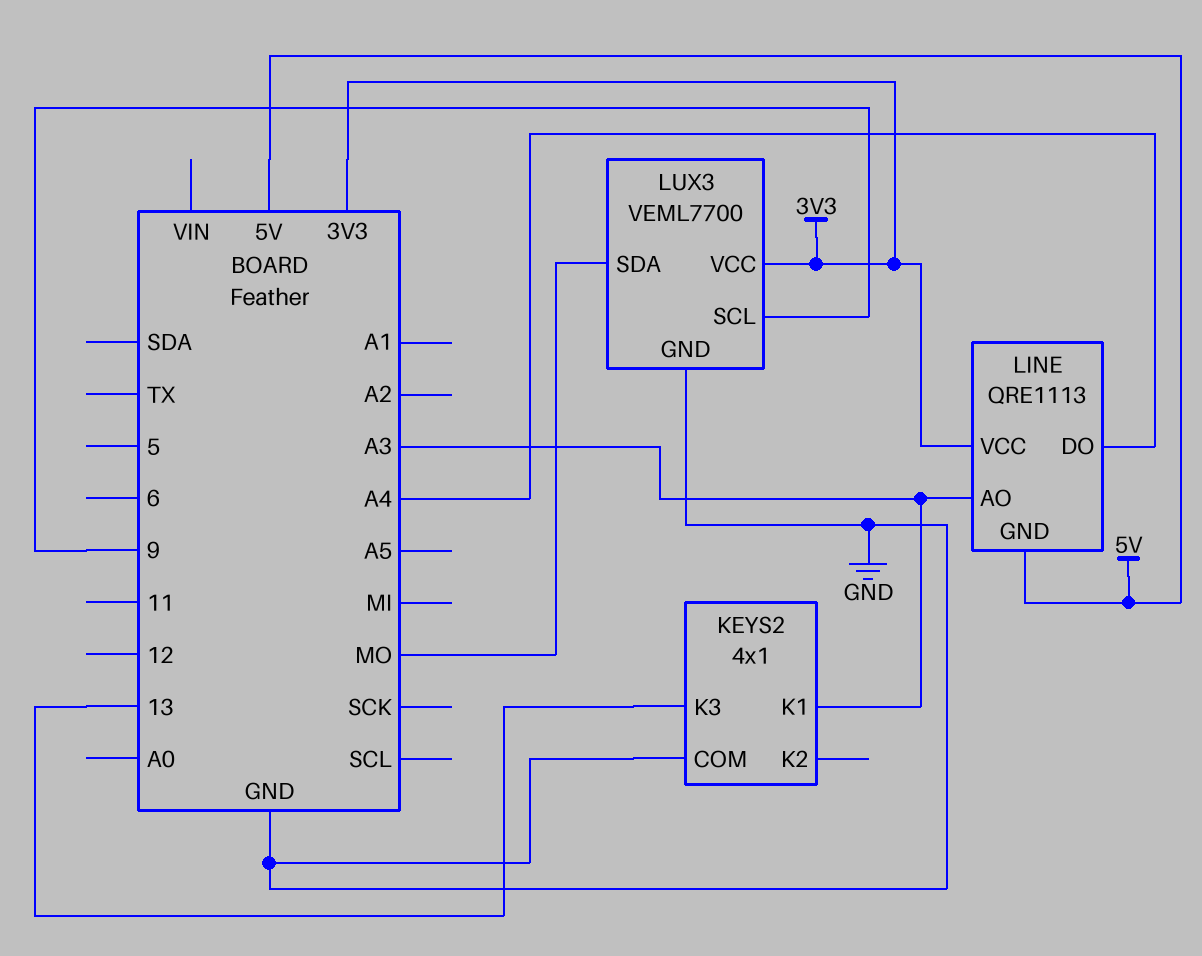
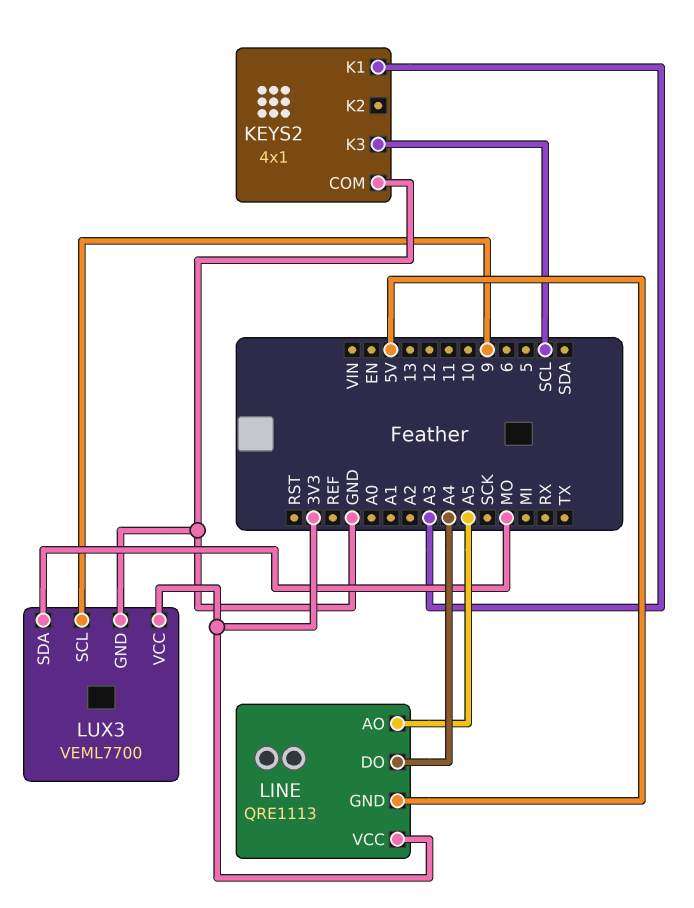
KEYS2 pin K3: 13 -> SCL
LINE pin AO: A3 -> A5

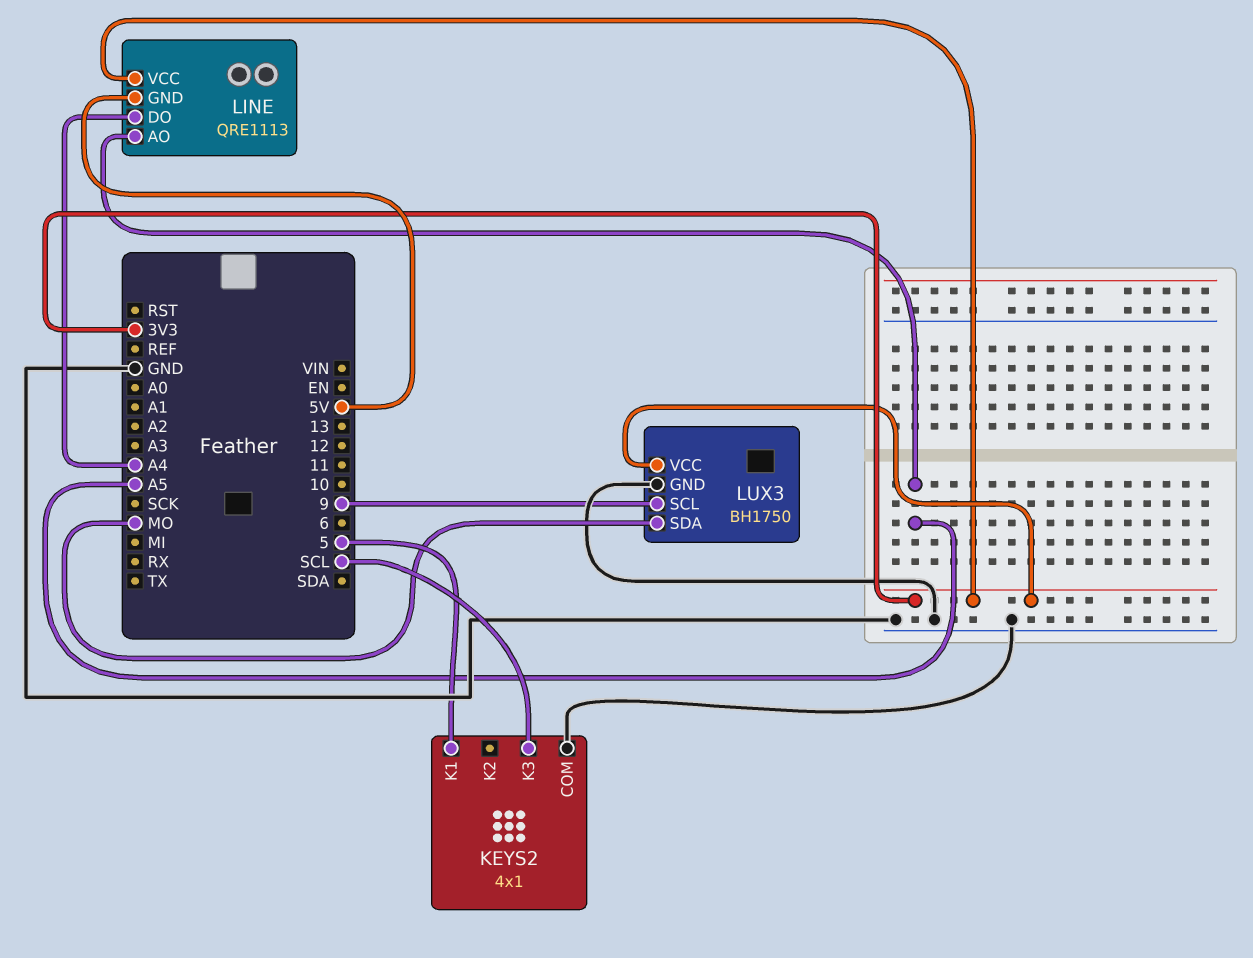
KEYS2 pin K1: A3 -> 5
LUX3: VEML7700 -> BH1750

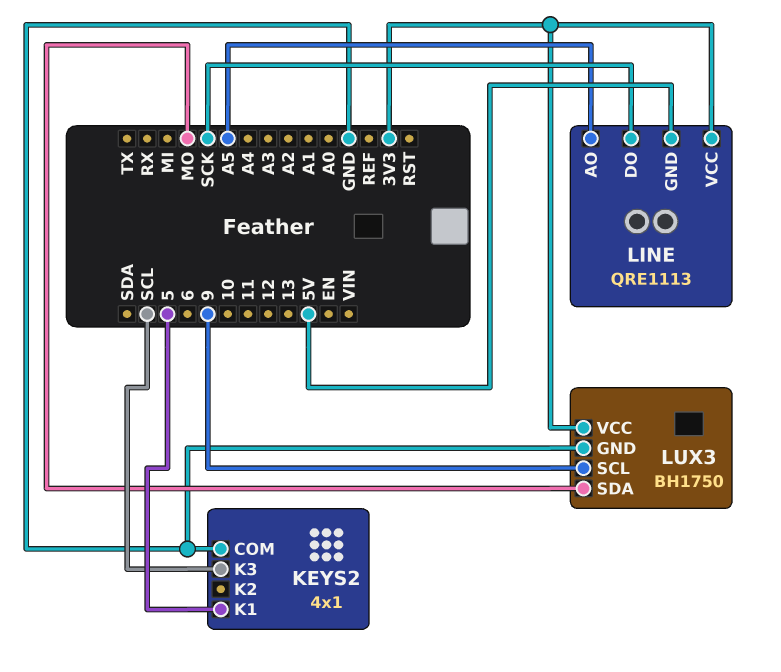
LINE pin DO: A4 -> SCK

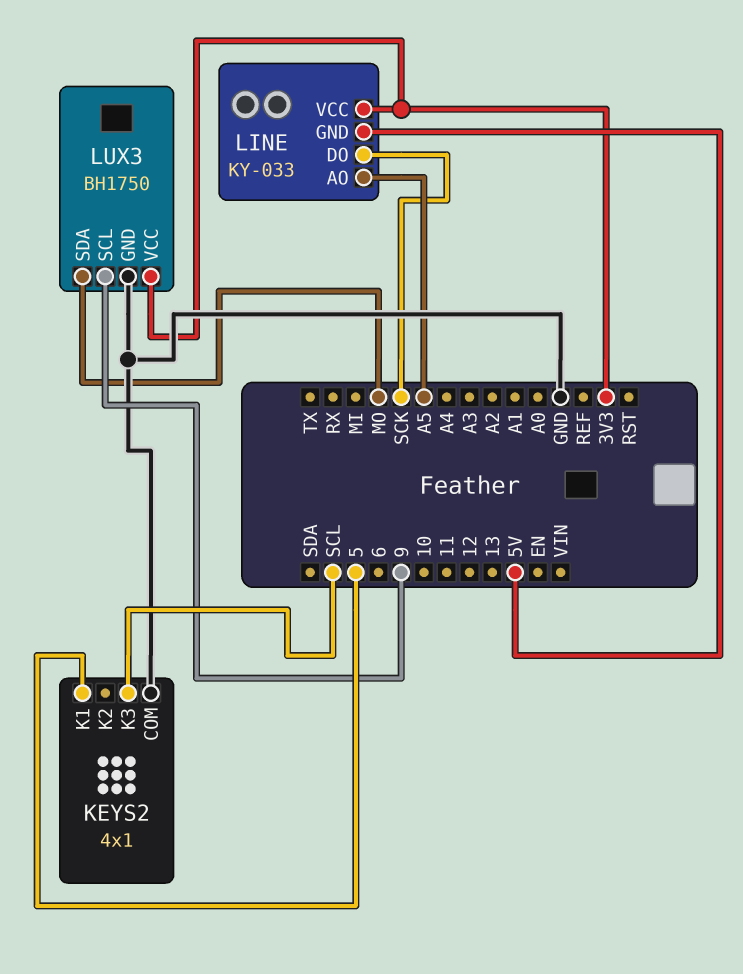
LINE: QRE1113 -> KY-033

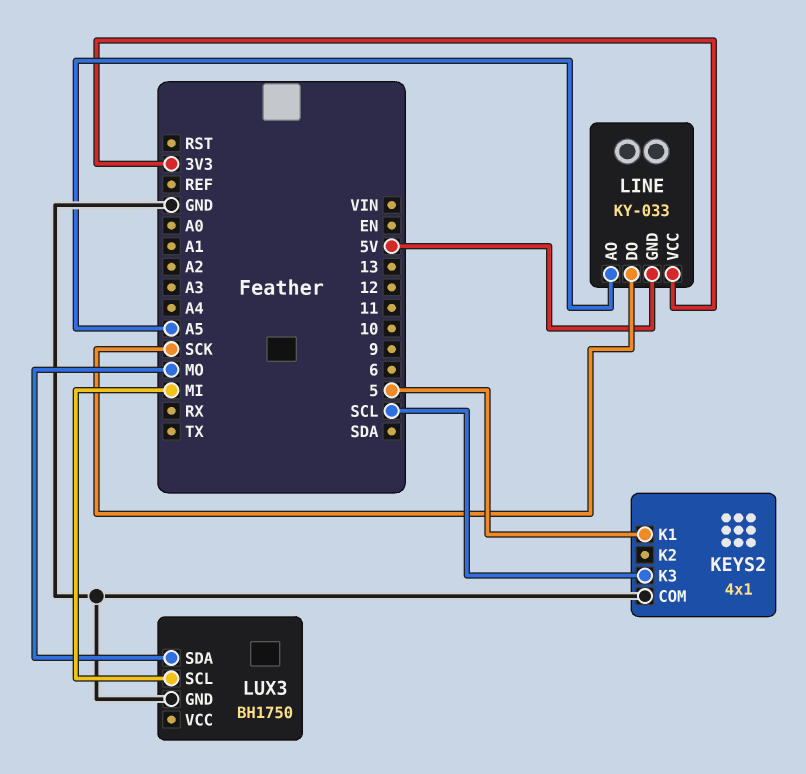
LUX3 pin SCL: 9 -> MI
LUX3 pin VCC: 3V3 -> none

